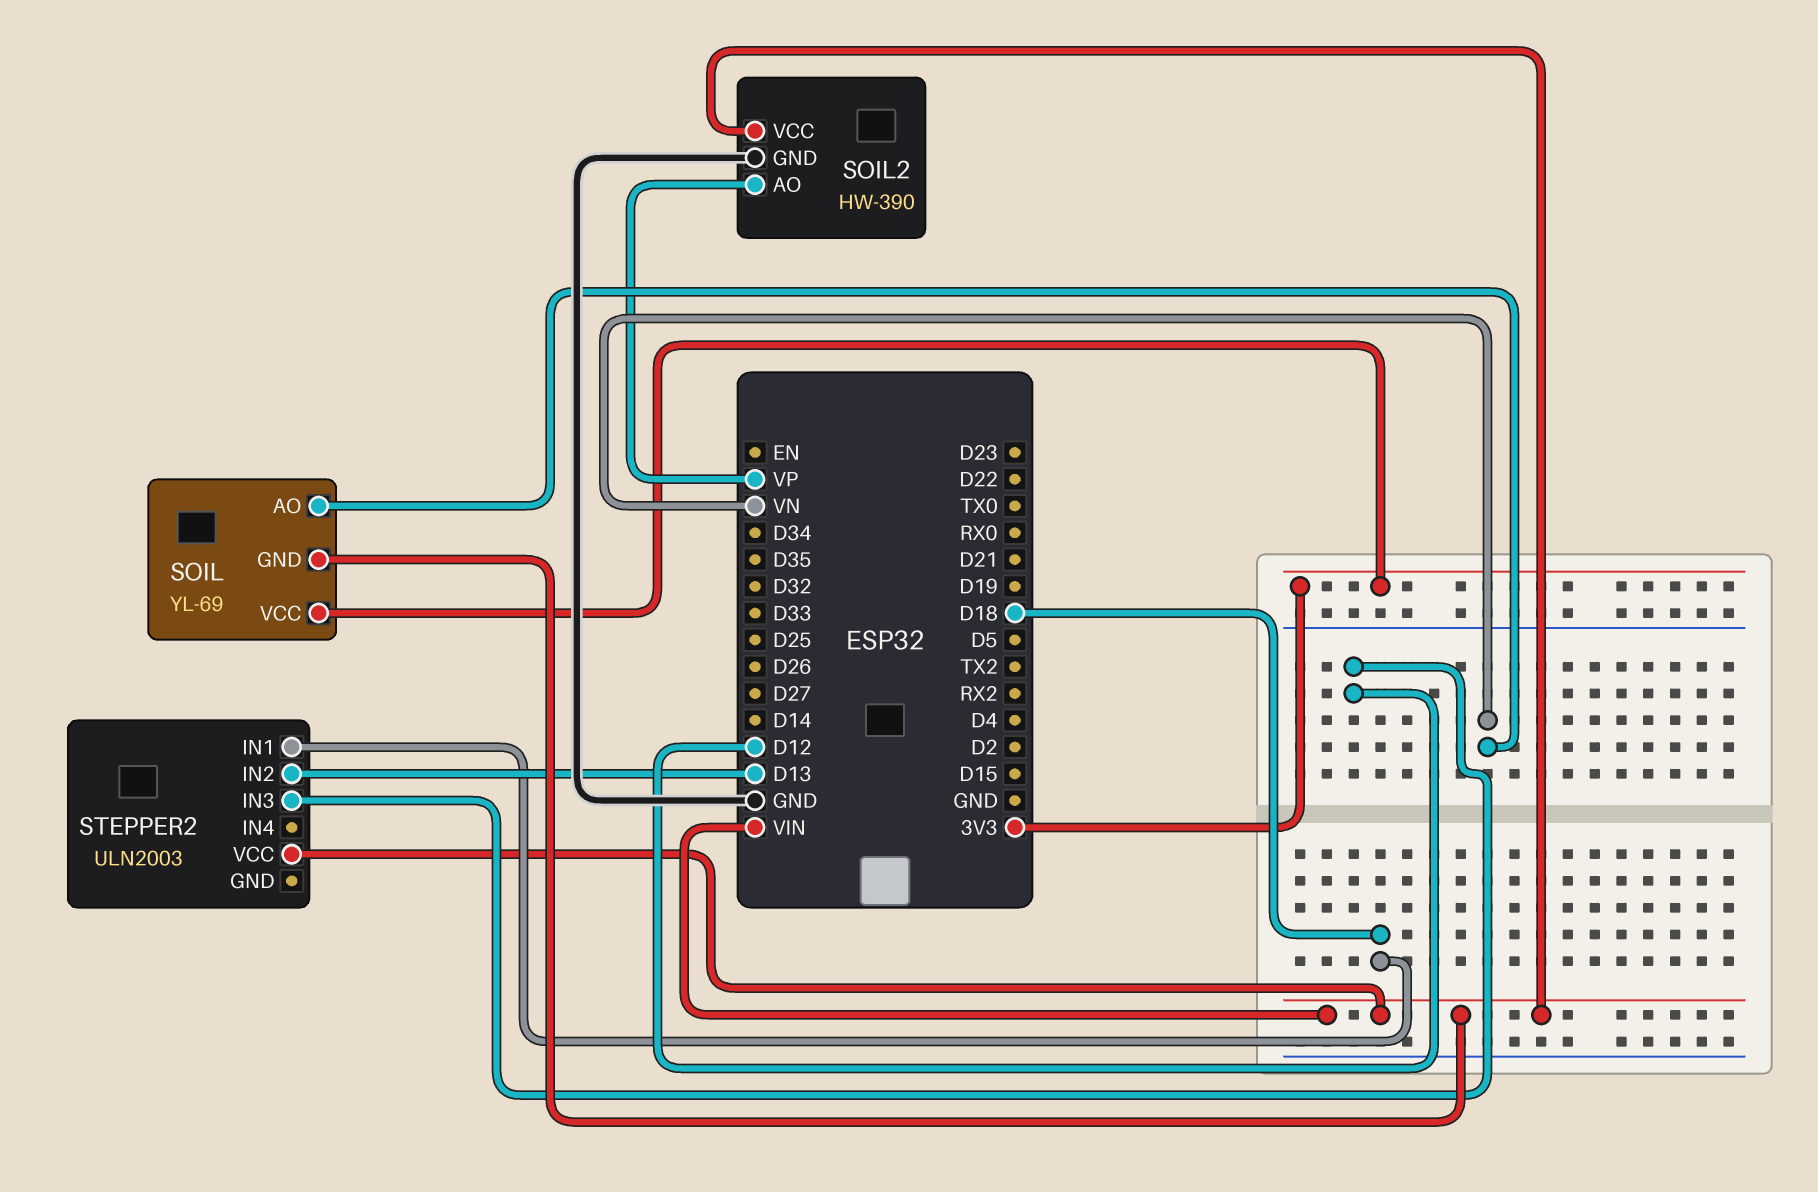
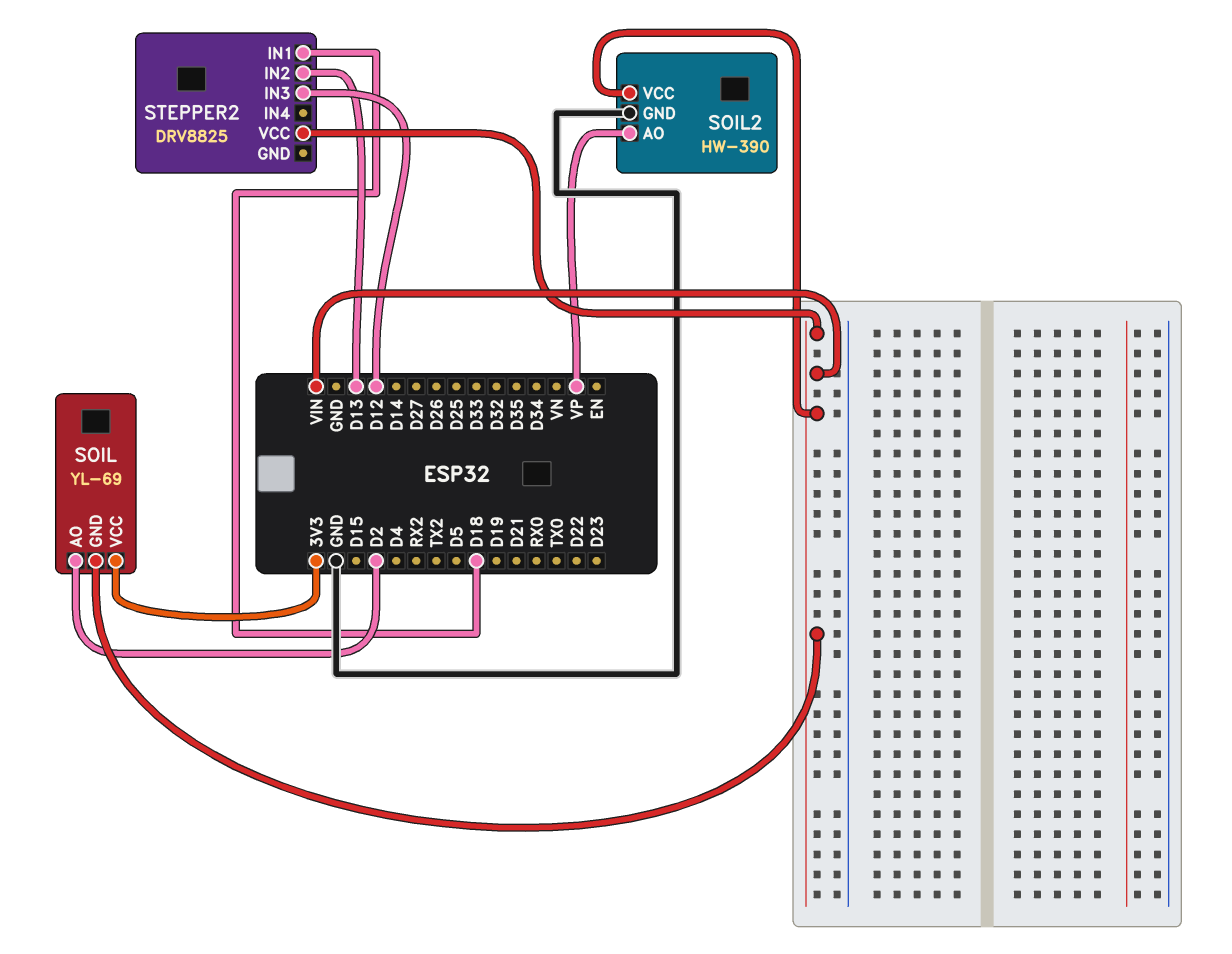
SOIL pin AO: VN -> D2
STEPPER2: ULN2003 -> DRV8825

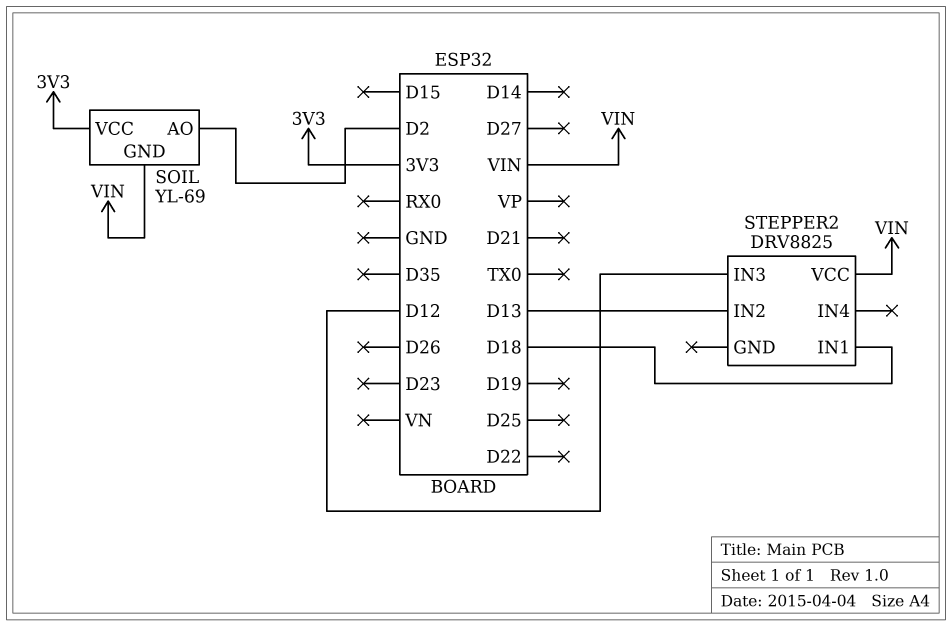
SOIL2: HW-390 -> none
SOIL2 pin AO: VP -> none
SOIL2 pin GND: GND -> none
SOIL2 pin VCC: VIN -> none

